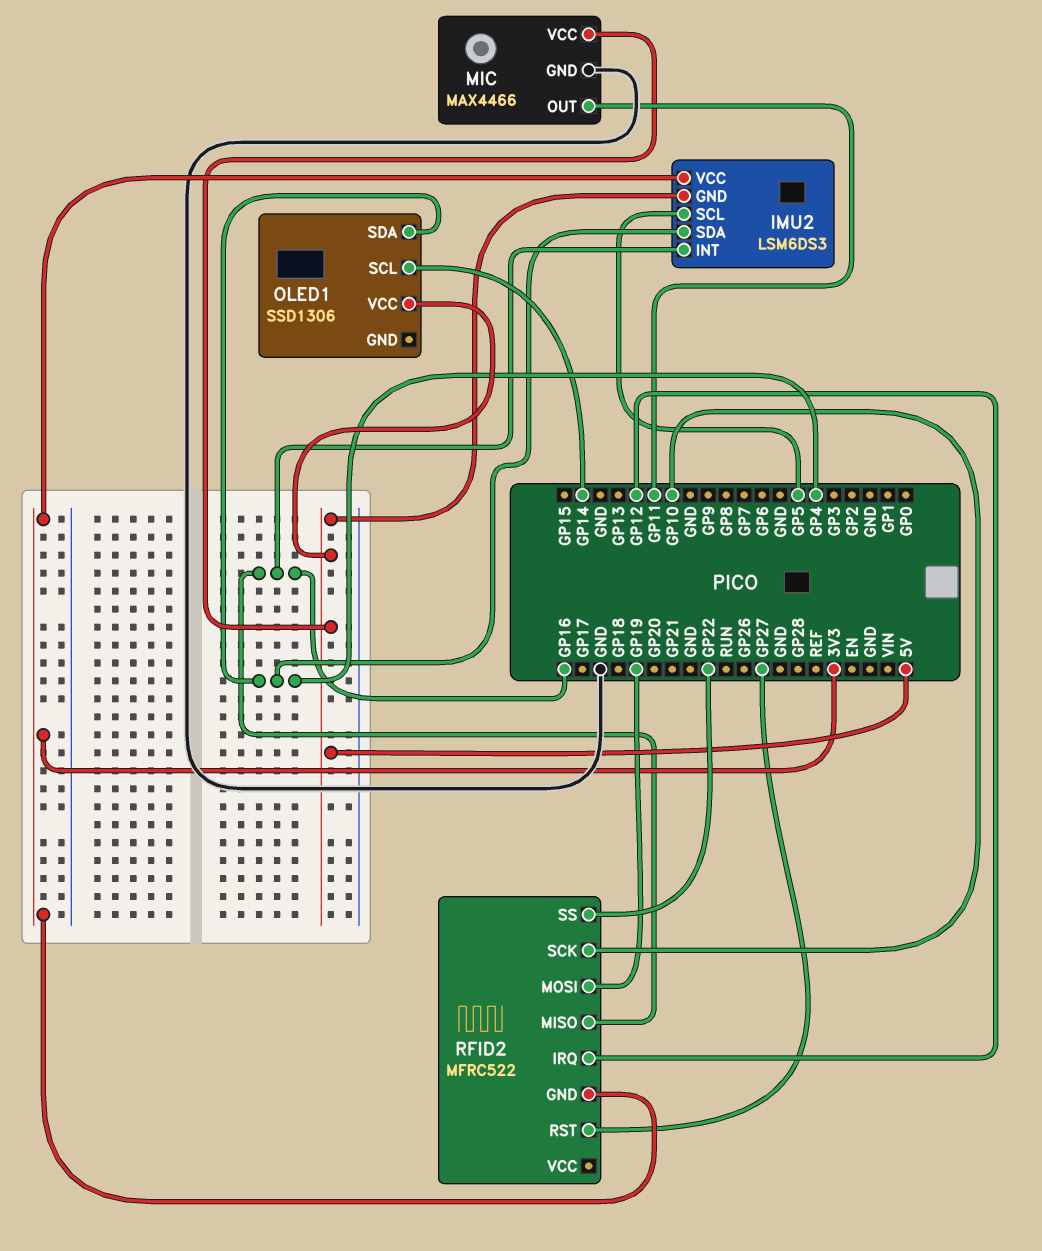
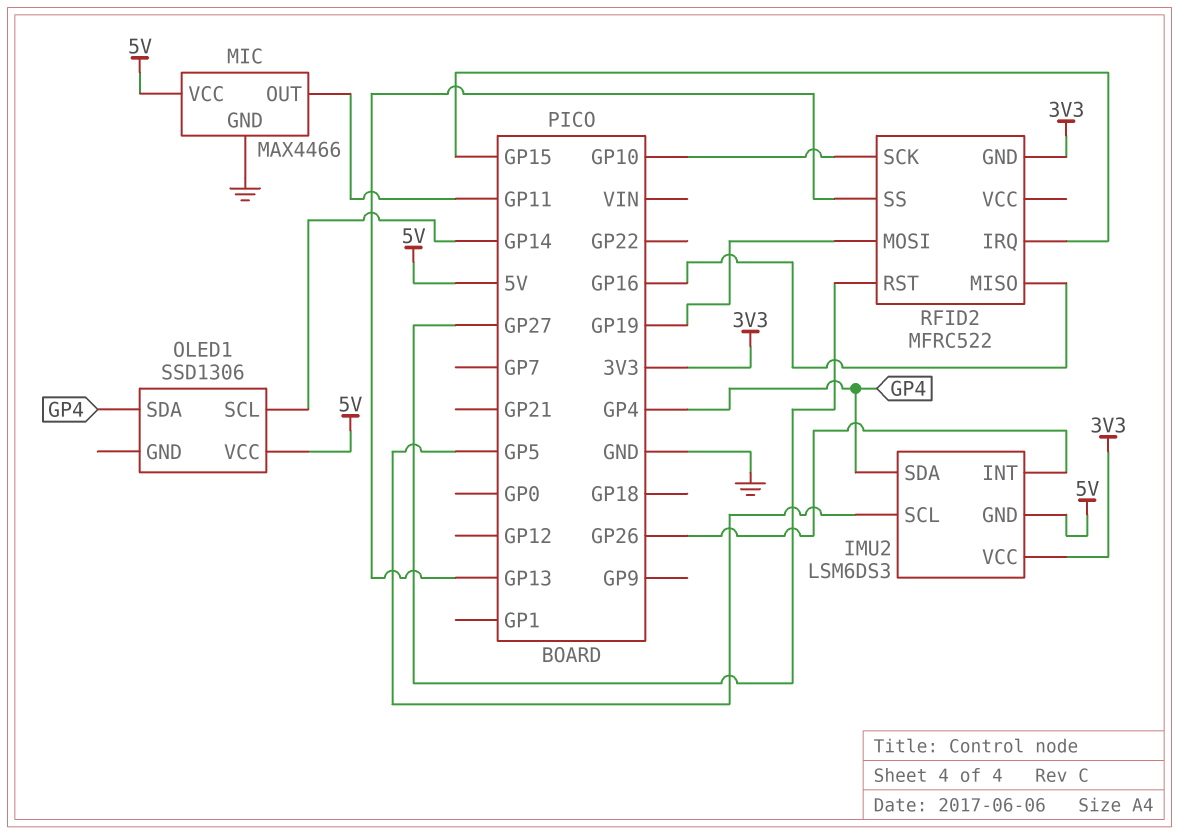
IMU2 pin INT: GP16 -> GP26
RFID2 pin IRQ: GP12 -> GP15
RFID2 pin SS: GP22 -> GP13

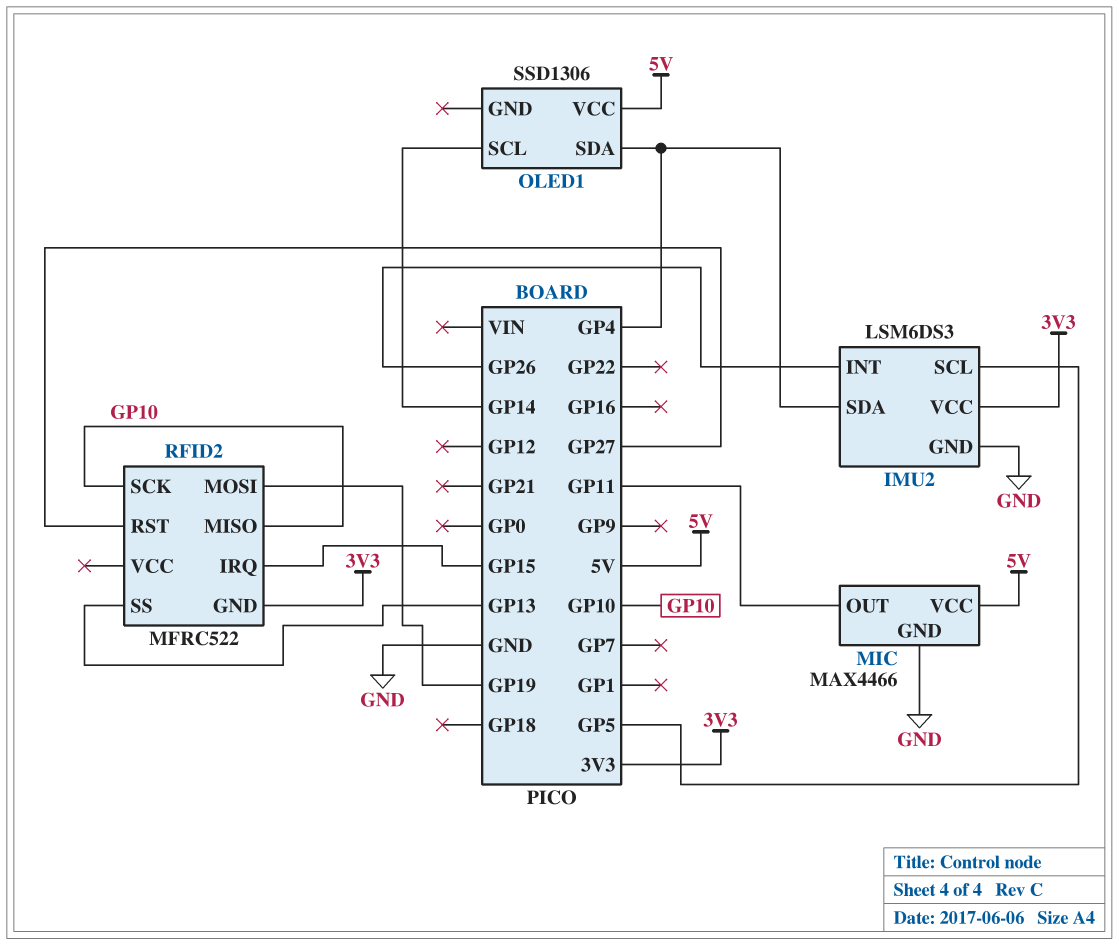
IMU2 pin GND: 5V -> GND
RFID2 pin MISO: GP16 -> GP10

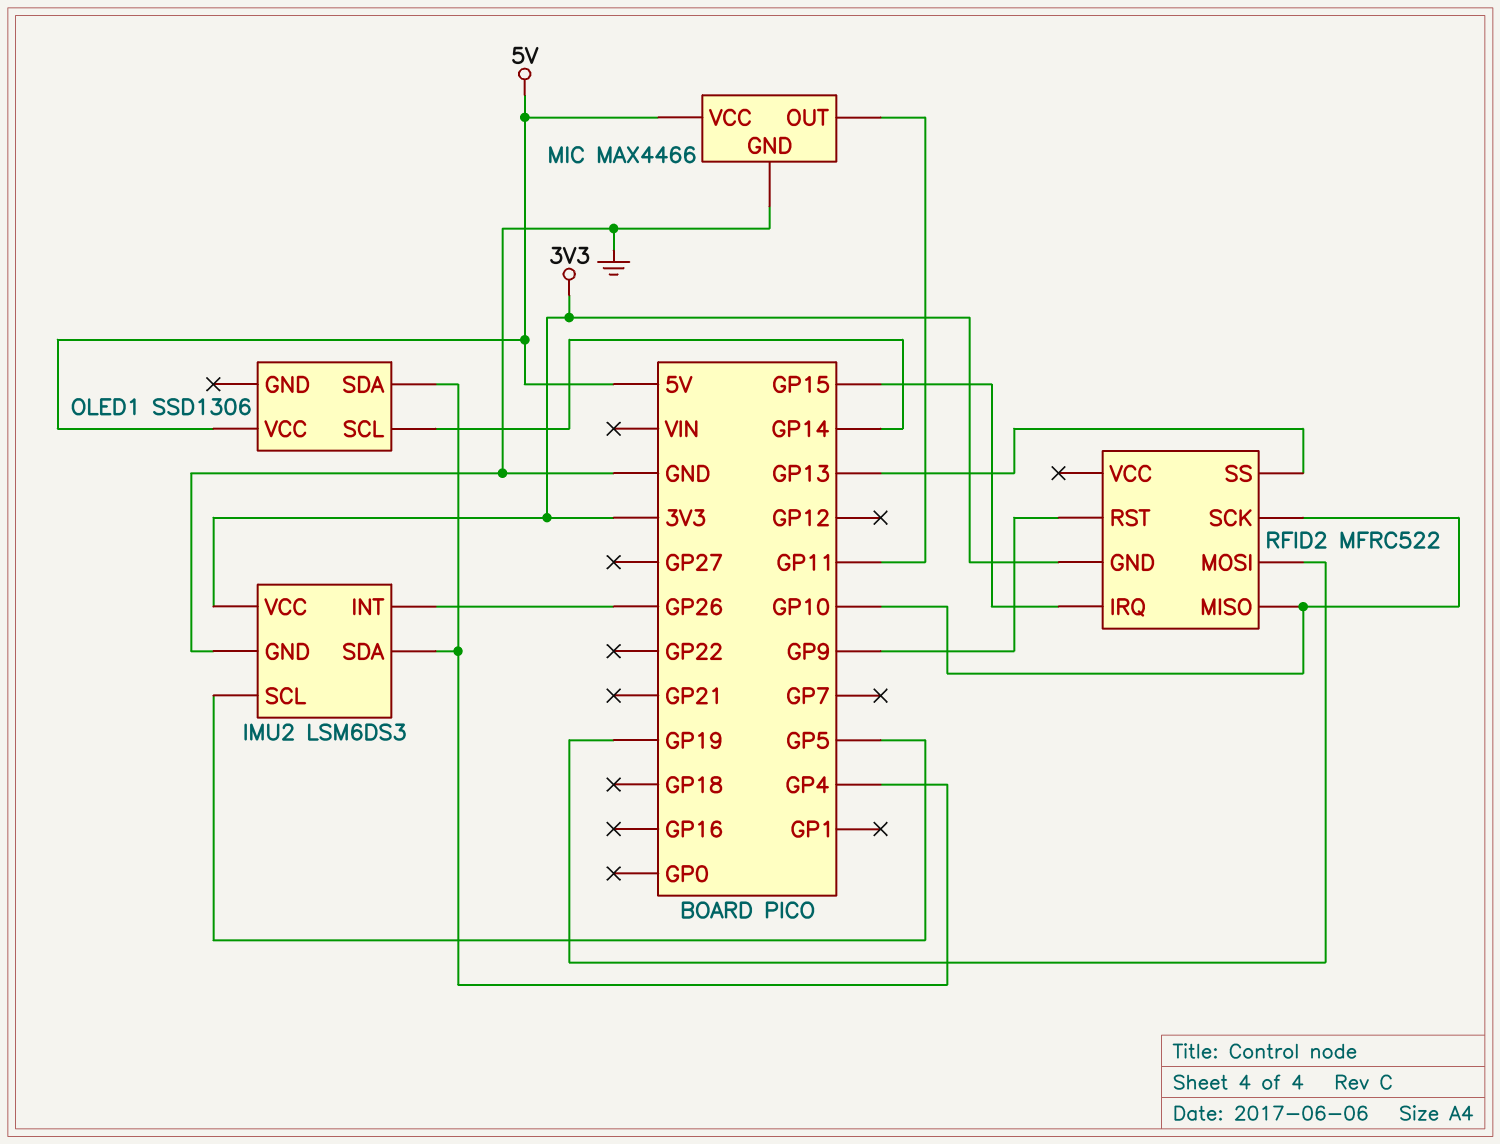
RFID2 pin RST: GP27 -> GP9

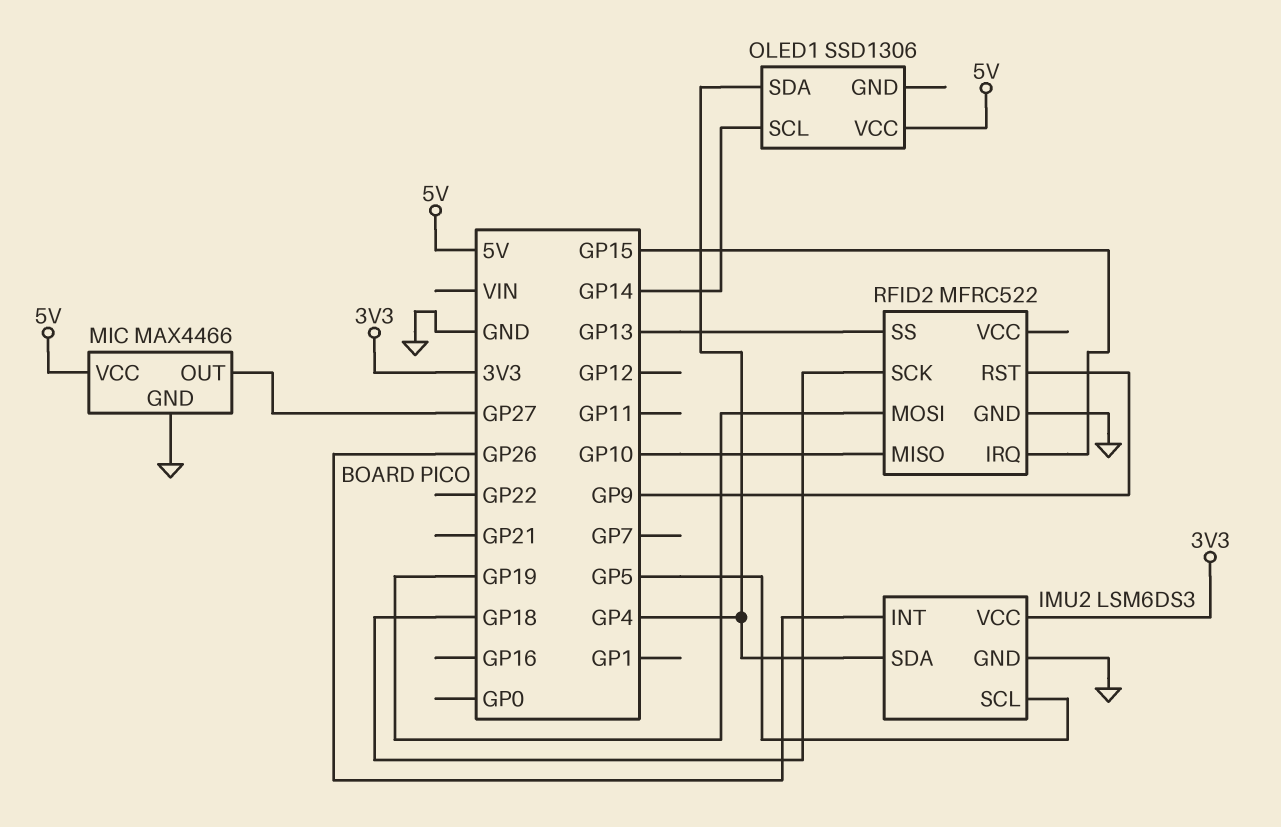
MIC pin OUT: GP11 -> GP27
RFID2 pin GND: 3V3 -> GND
RFID2 pin SCK: GP10 -> GP18

